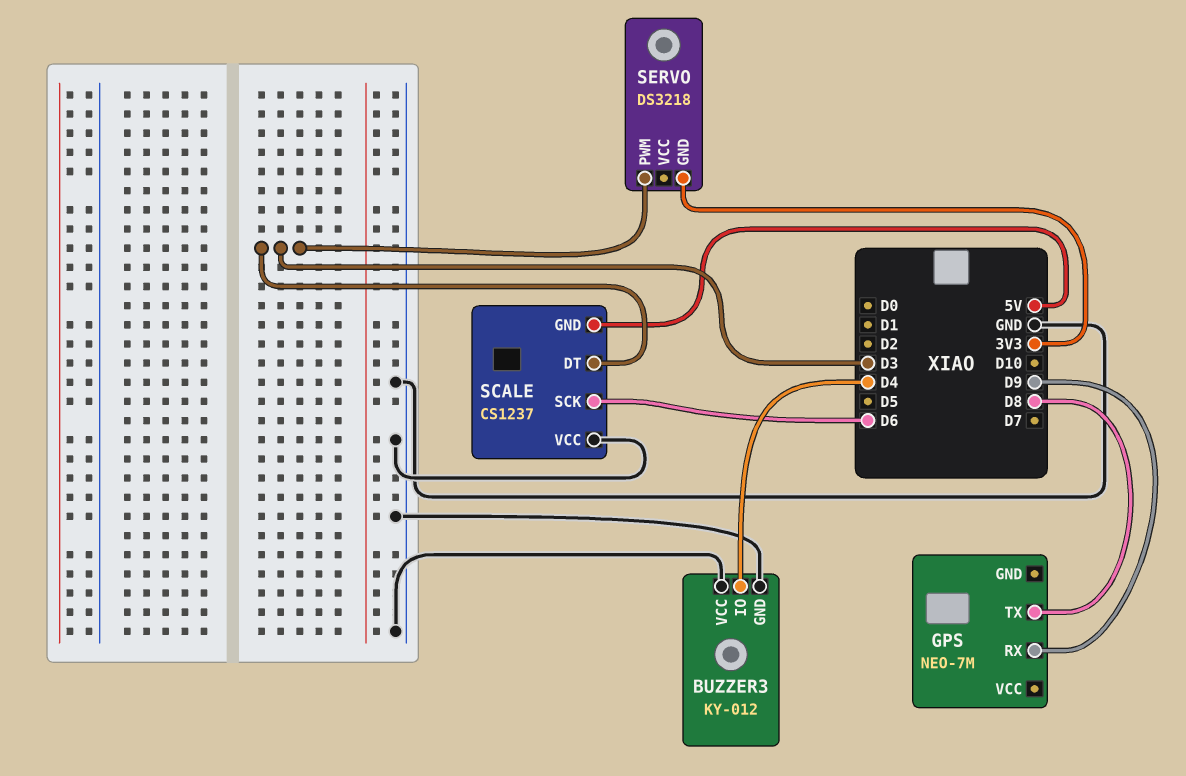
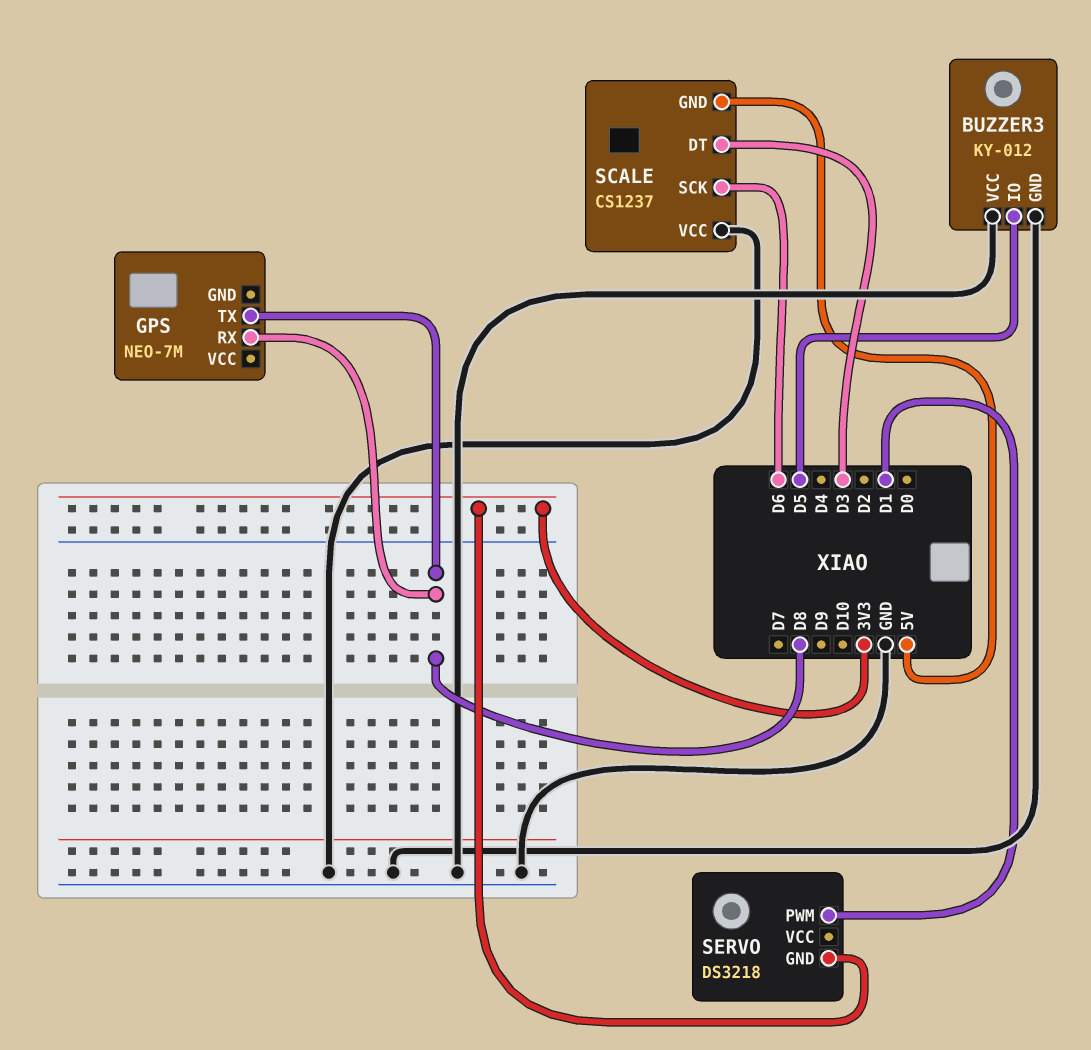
BUZZER3 pin IO: D4 -> D5
GPS pin RX: D9 -> D8
SERVO pin PWM: D3 -> D1

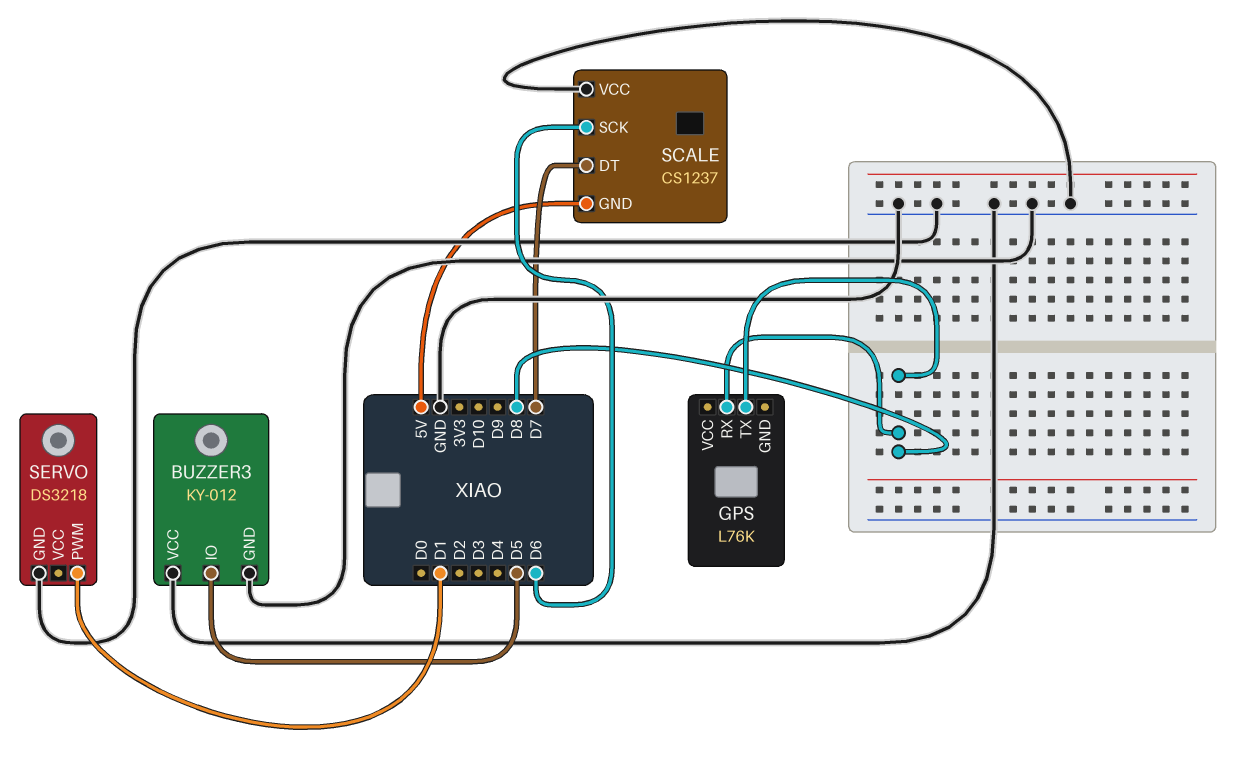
GPS: NEO-7M -> L76K
SCALE pin DT: D3 -> D7
SERVO pin GND: 3V3 -> GND

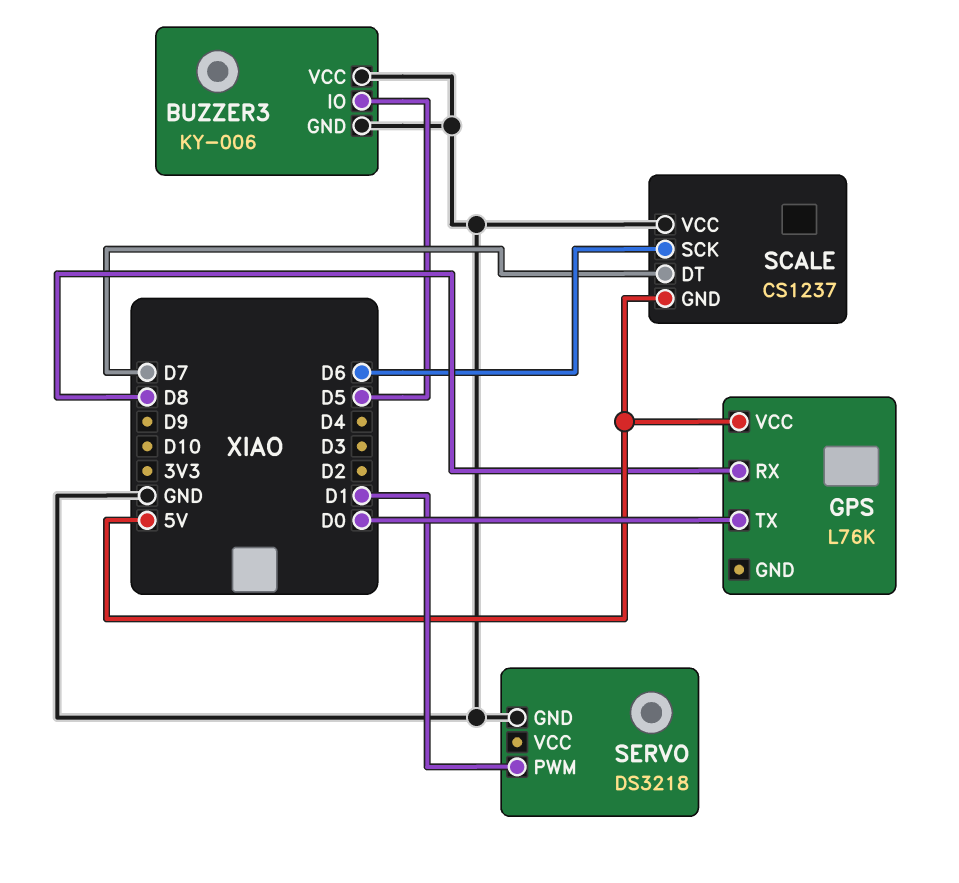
BUZZER3: KY-012 -> KY-006
GPS pin TX: D8 -> D0
GPS pin VCC: none -> 5V

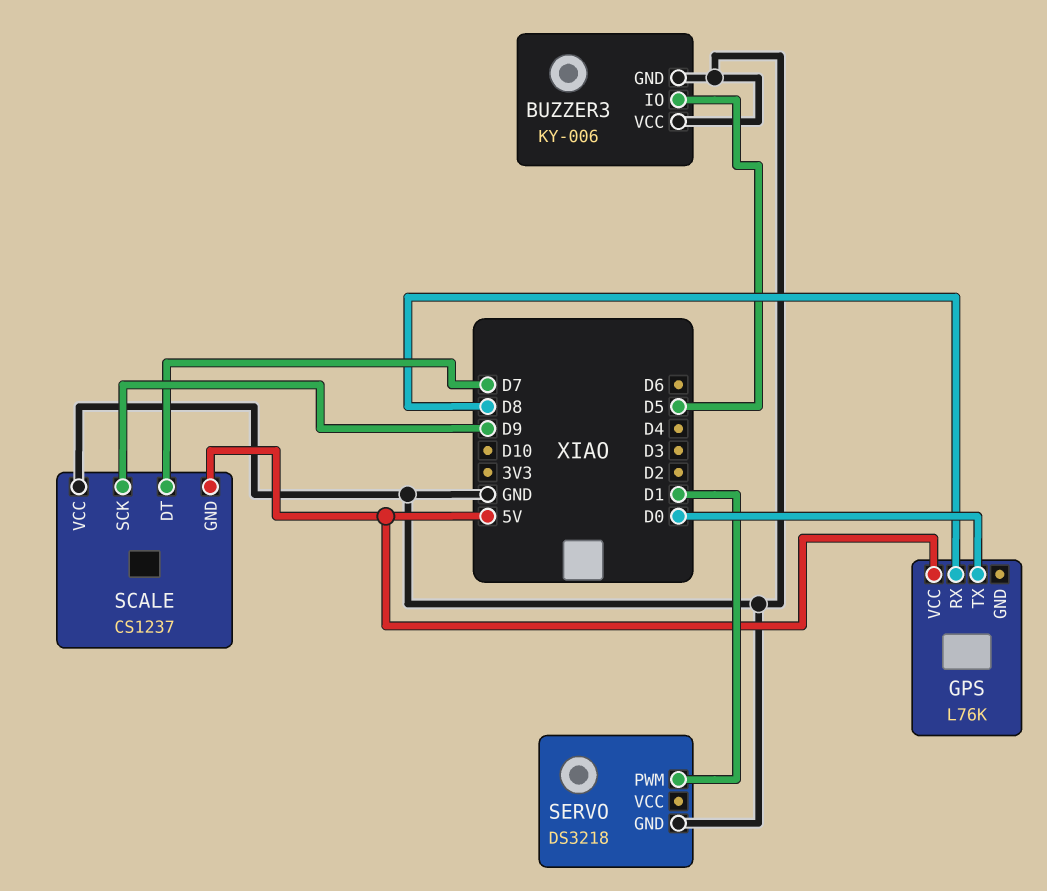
SCALE pin SCK: D6 -> D9

